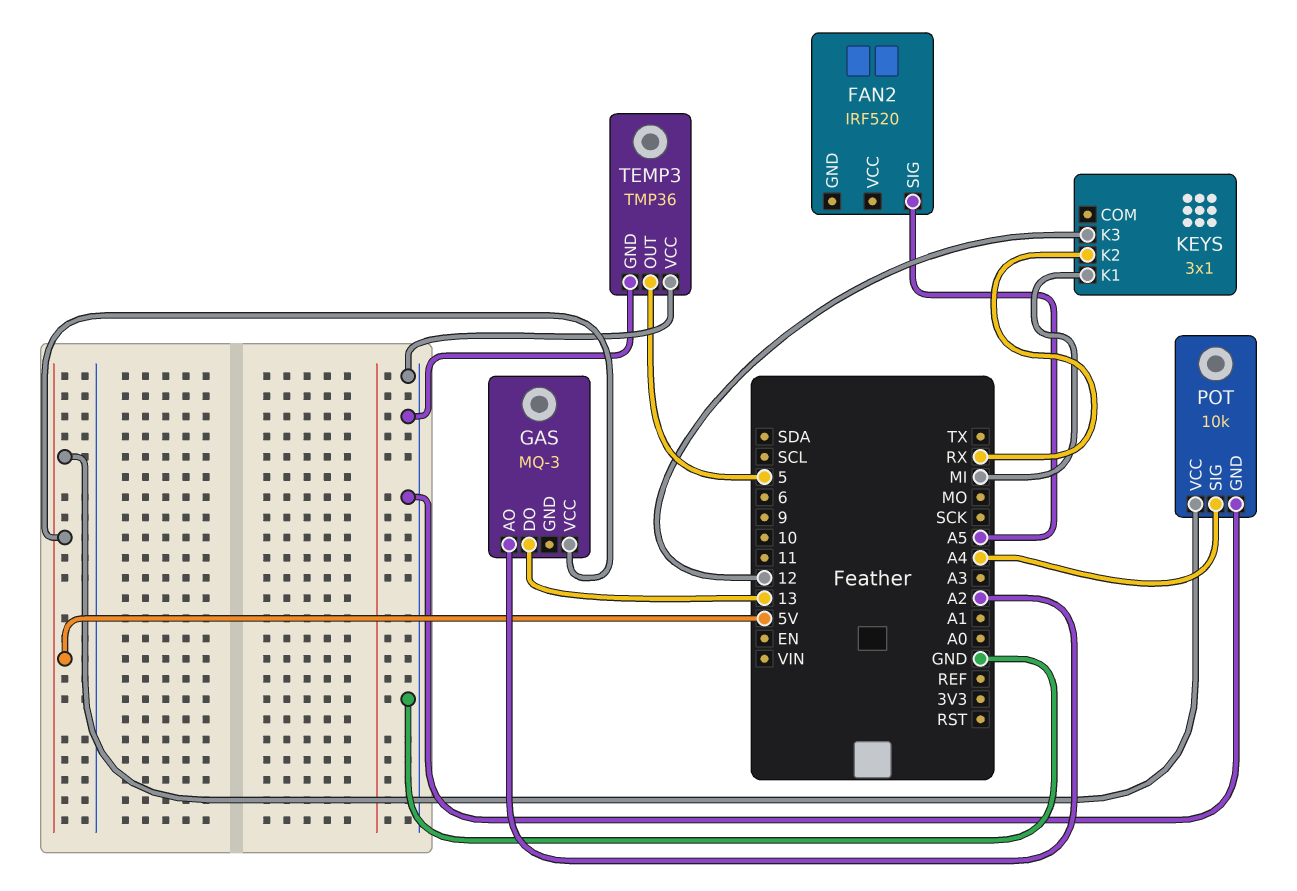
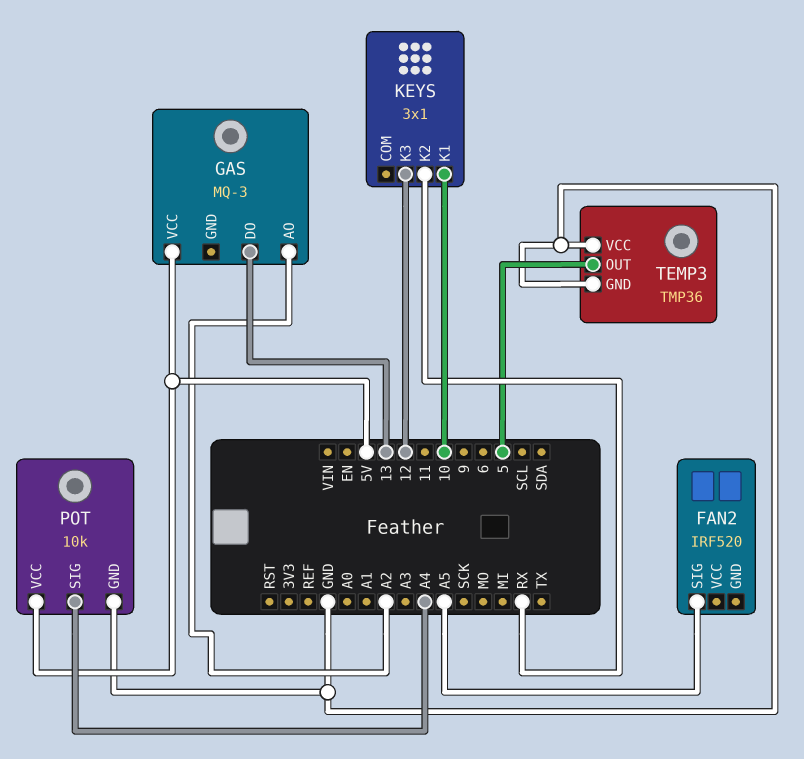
KEYS pin K1: MI -> 10

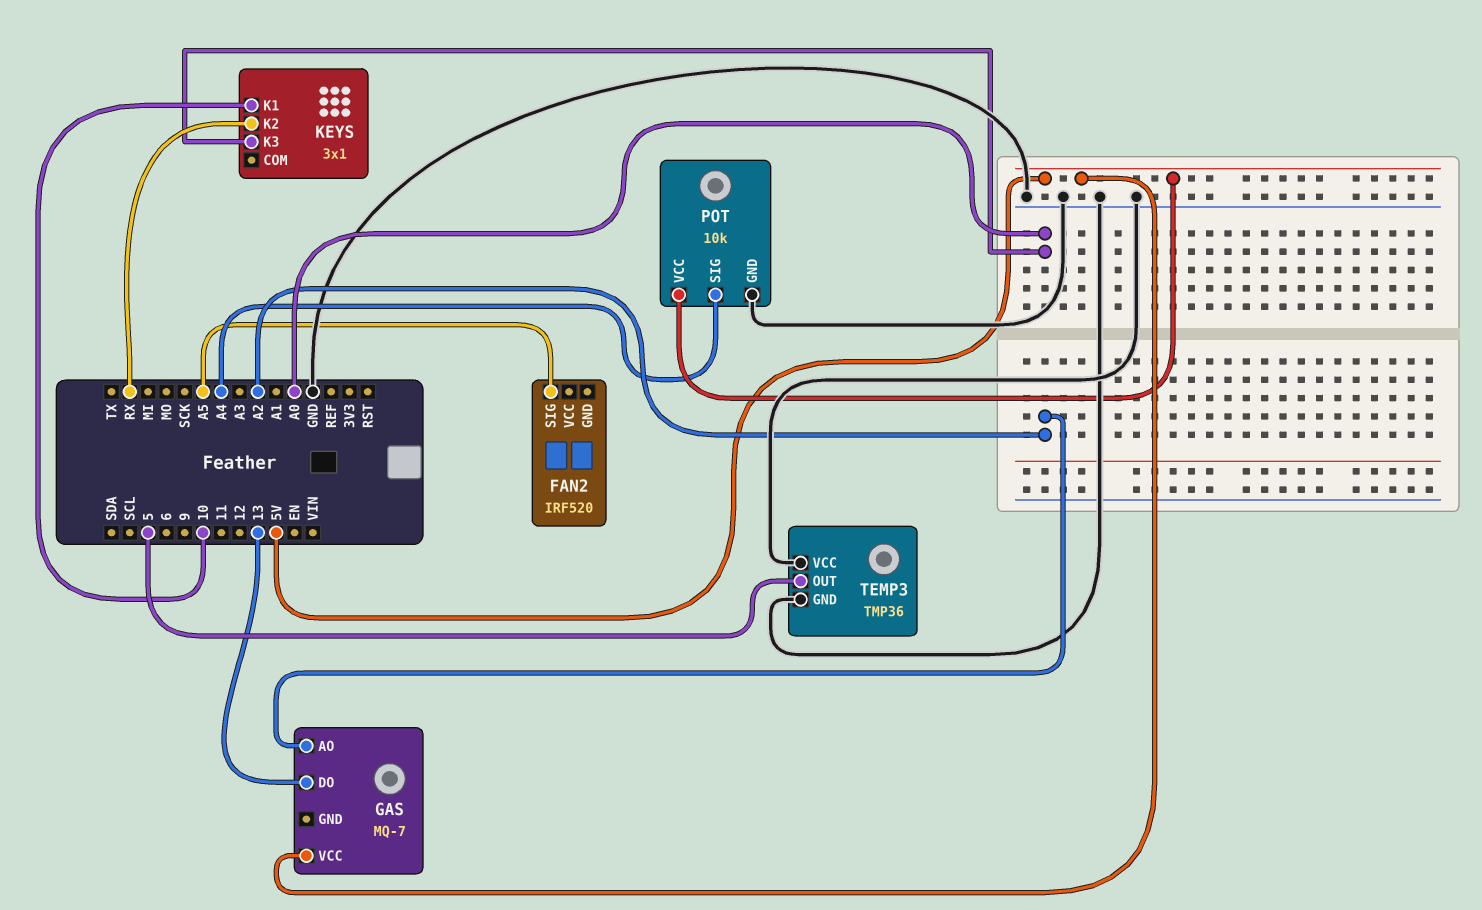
GAS: MQ-3 -> MQ-7
KEYS pin K3: 12 -> A0

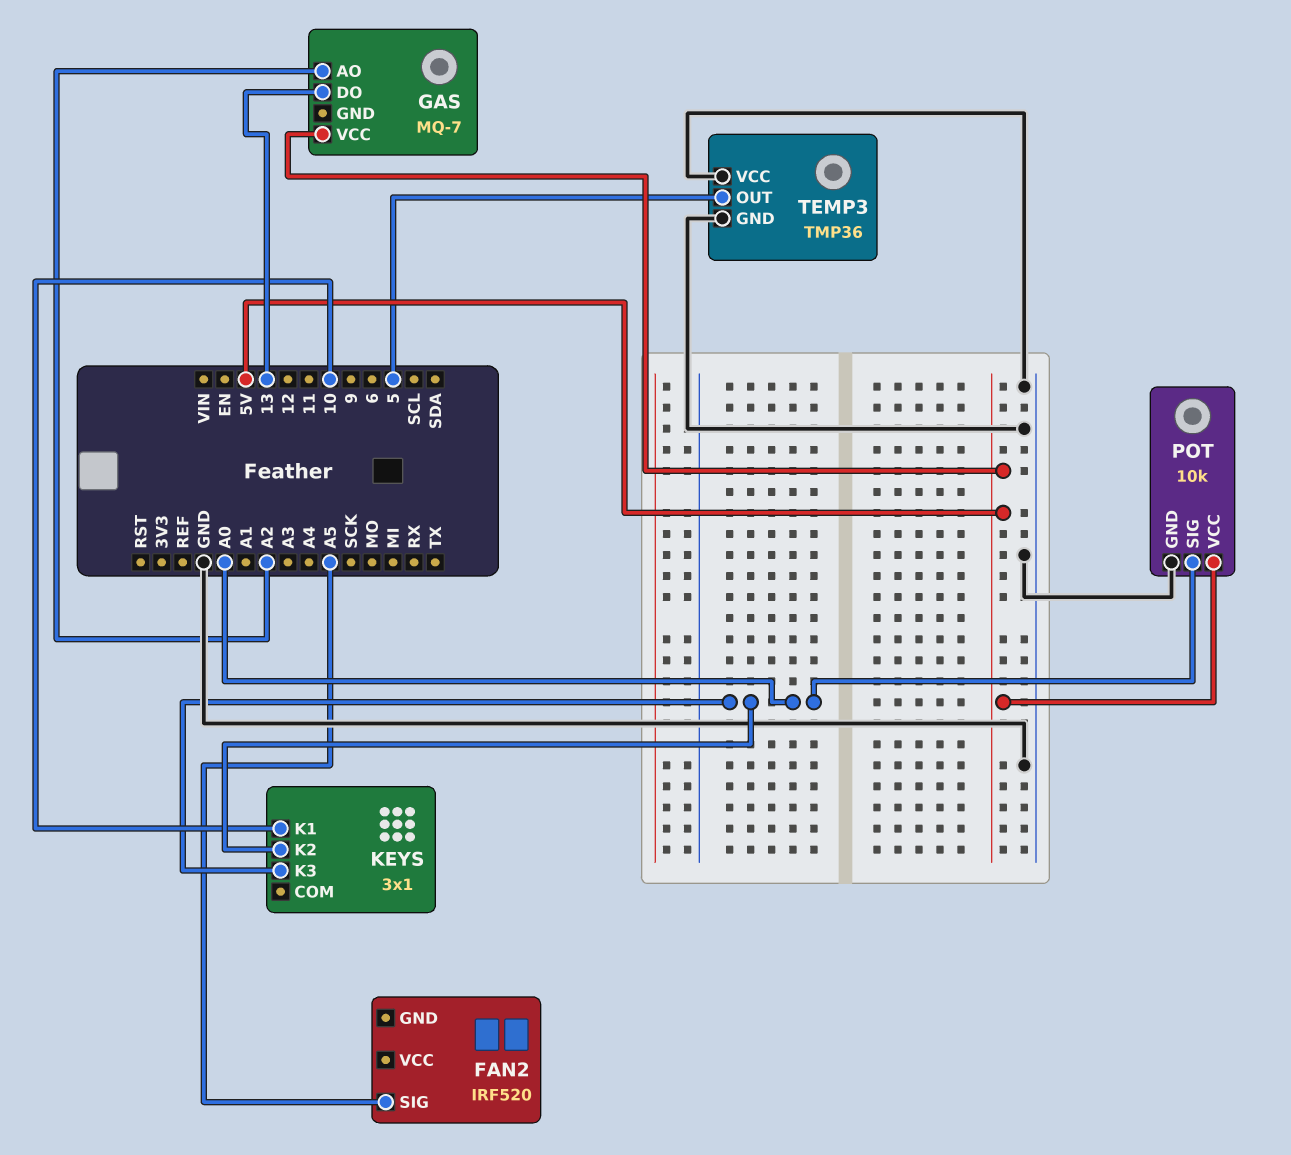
KEYS pin K2: RX -> A0
POT pin SIG: A4 -> A0

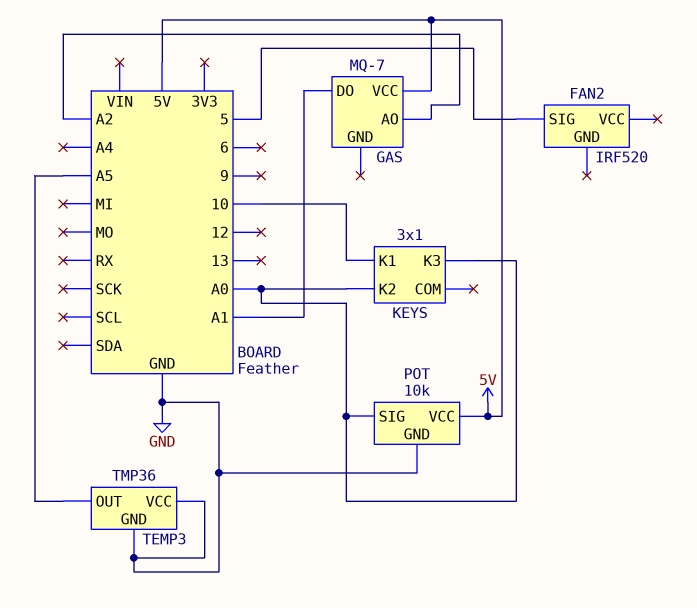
FAN2 pin SIG: A5 -> 5
GAS pin DO: 13 -> A1
TEMP3 pin OUT: 5 -> A5

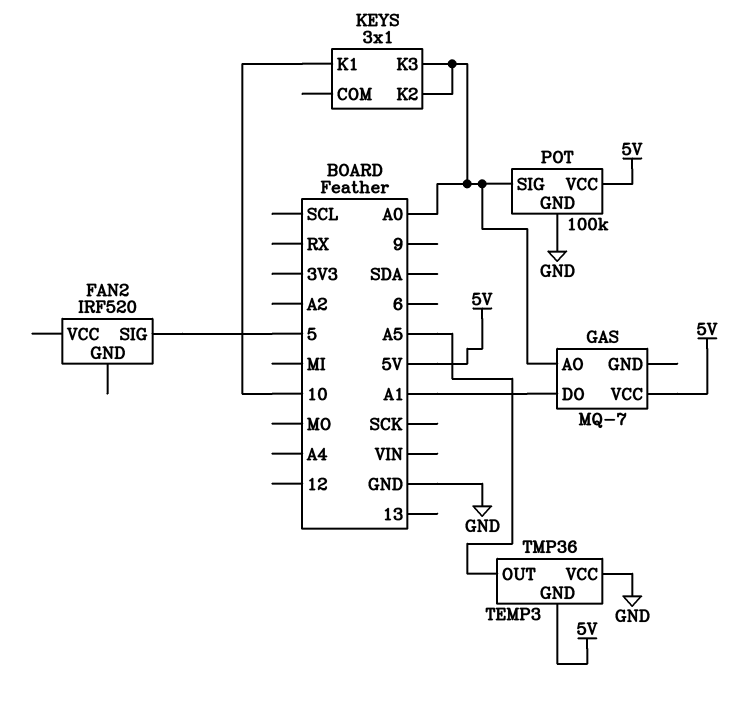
GAS pin AO: A2 -> A0
POT: 10k -> 100k
TEMP3 pin GND: GND -> 5V

